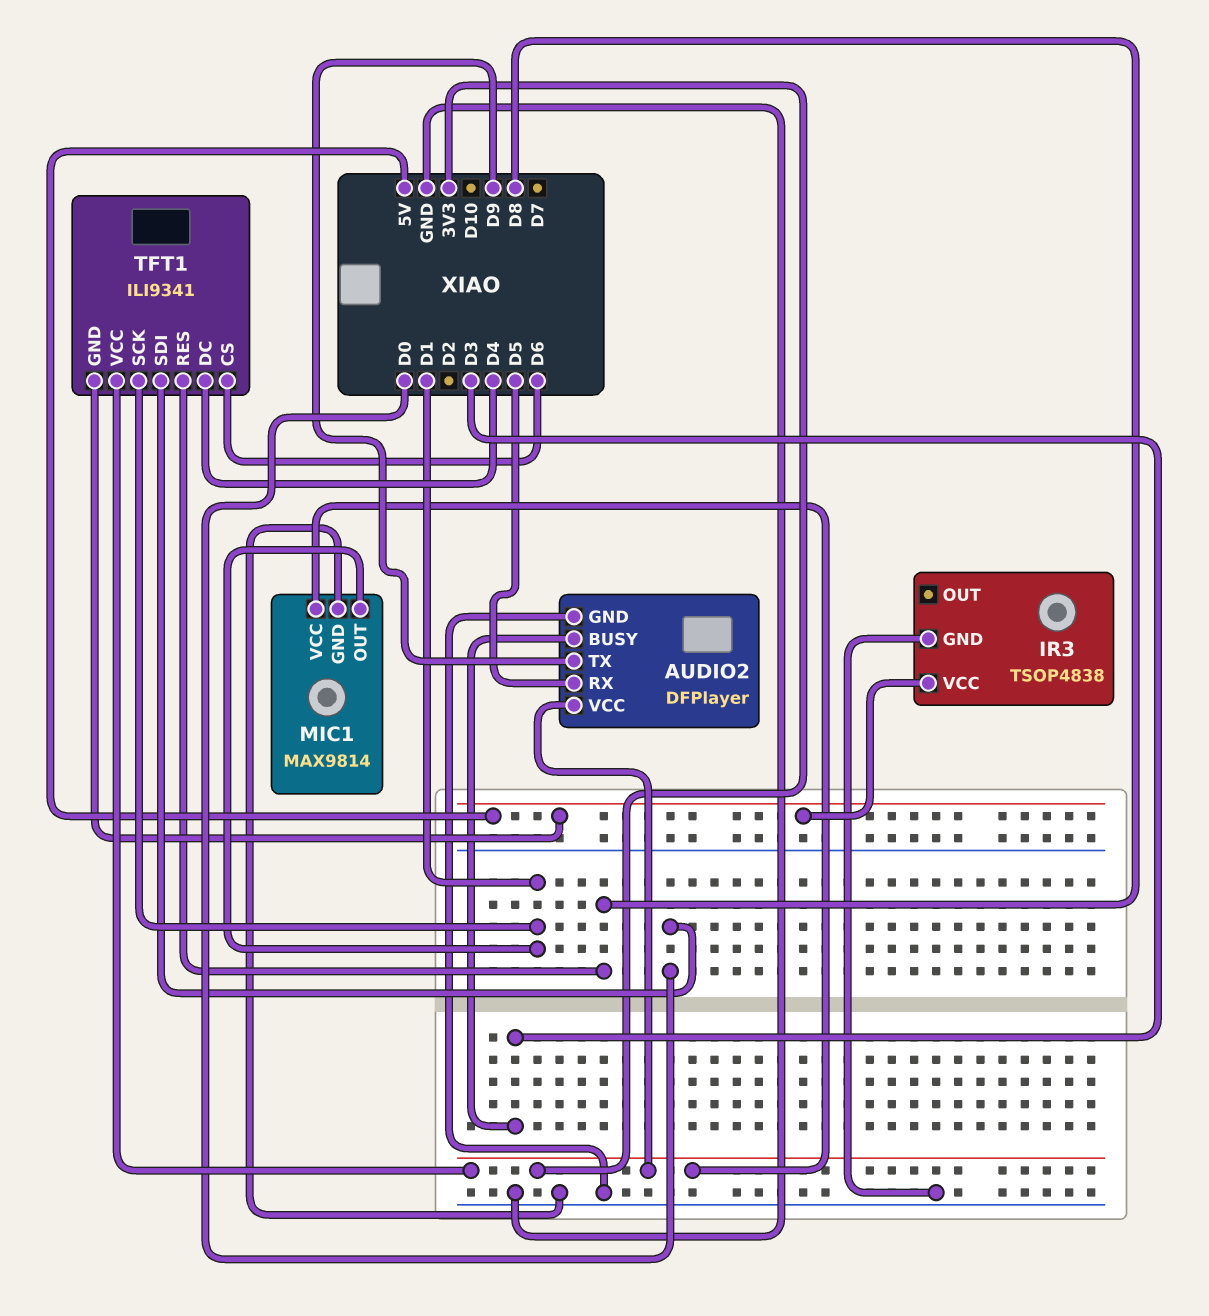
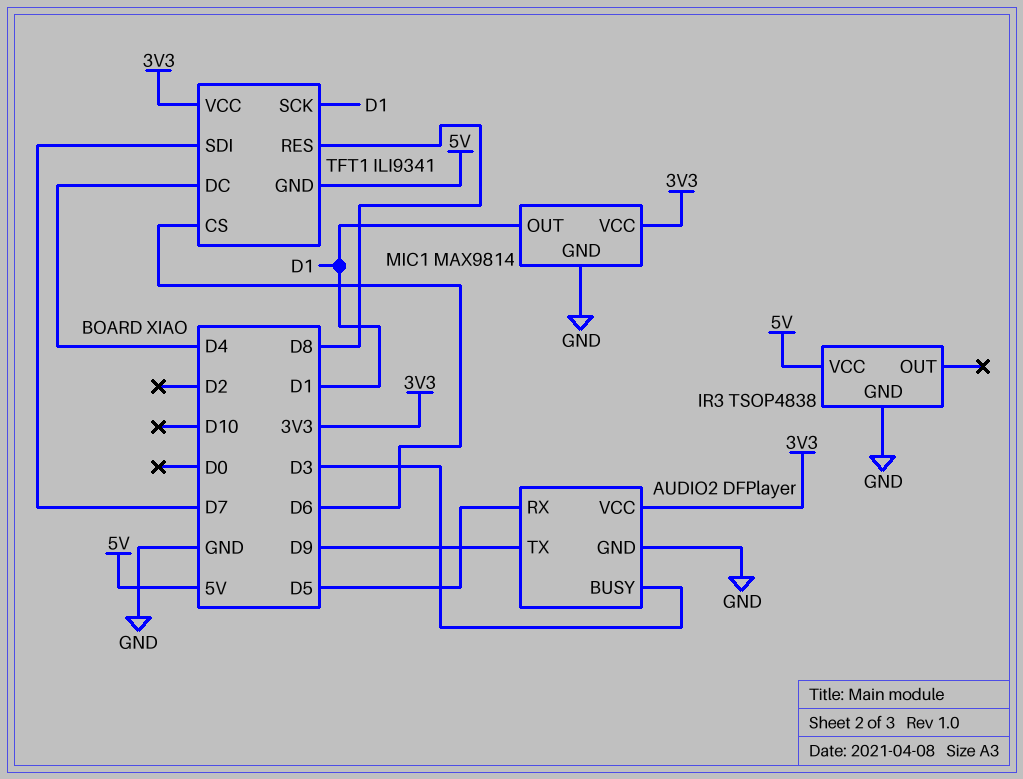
TFT1 pin SDI: D0 -> D7

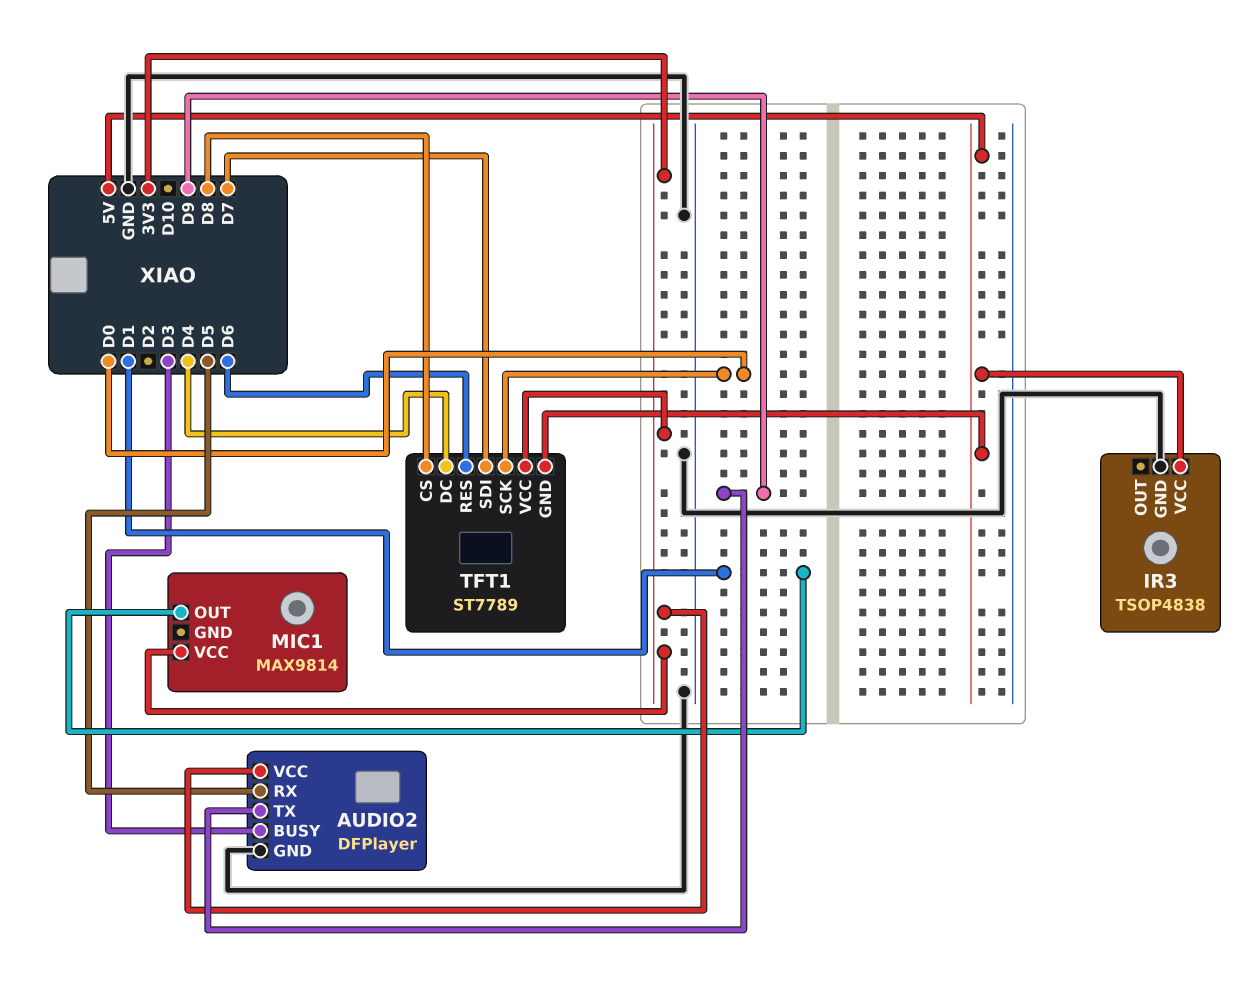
MIC1 pin GND: GND -> none
TFT1: ILI9341 -> ST7789
TFT1 pin CS: D6 -> D8
TFT1 pin RES: D8 -> D6
TFT1 pin SCK: D1 -> D0

